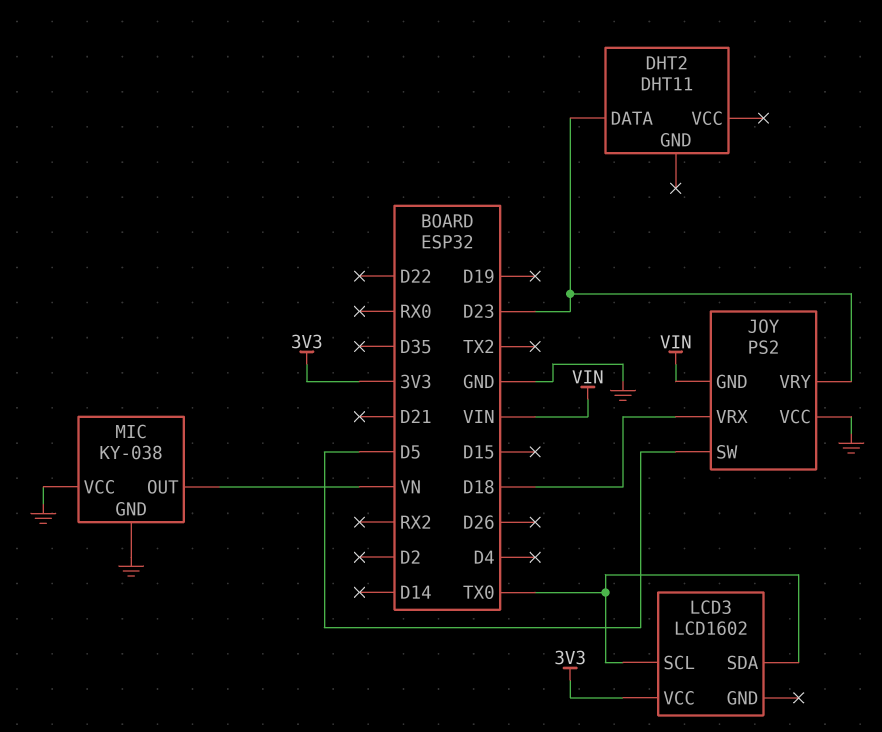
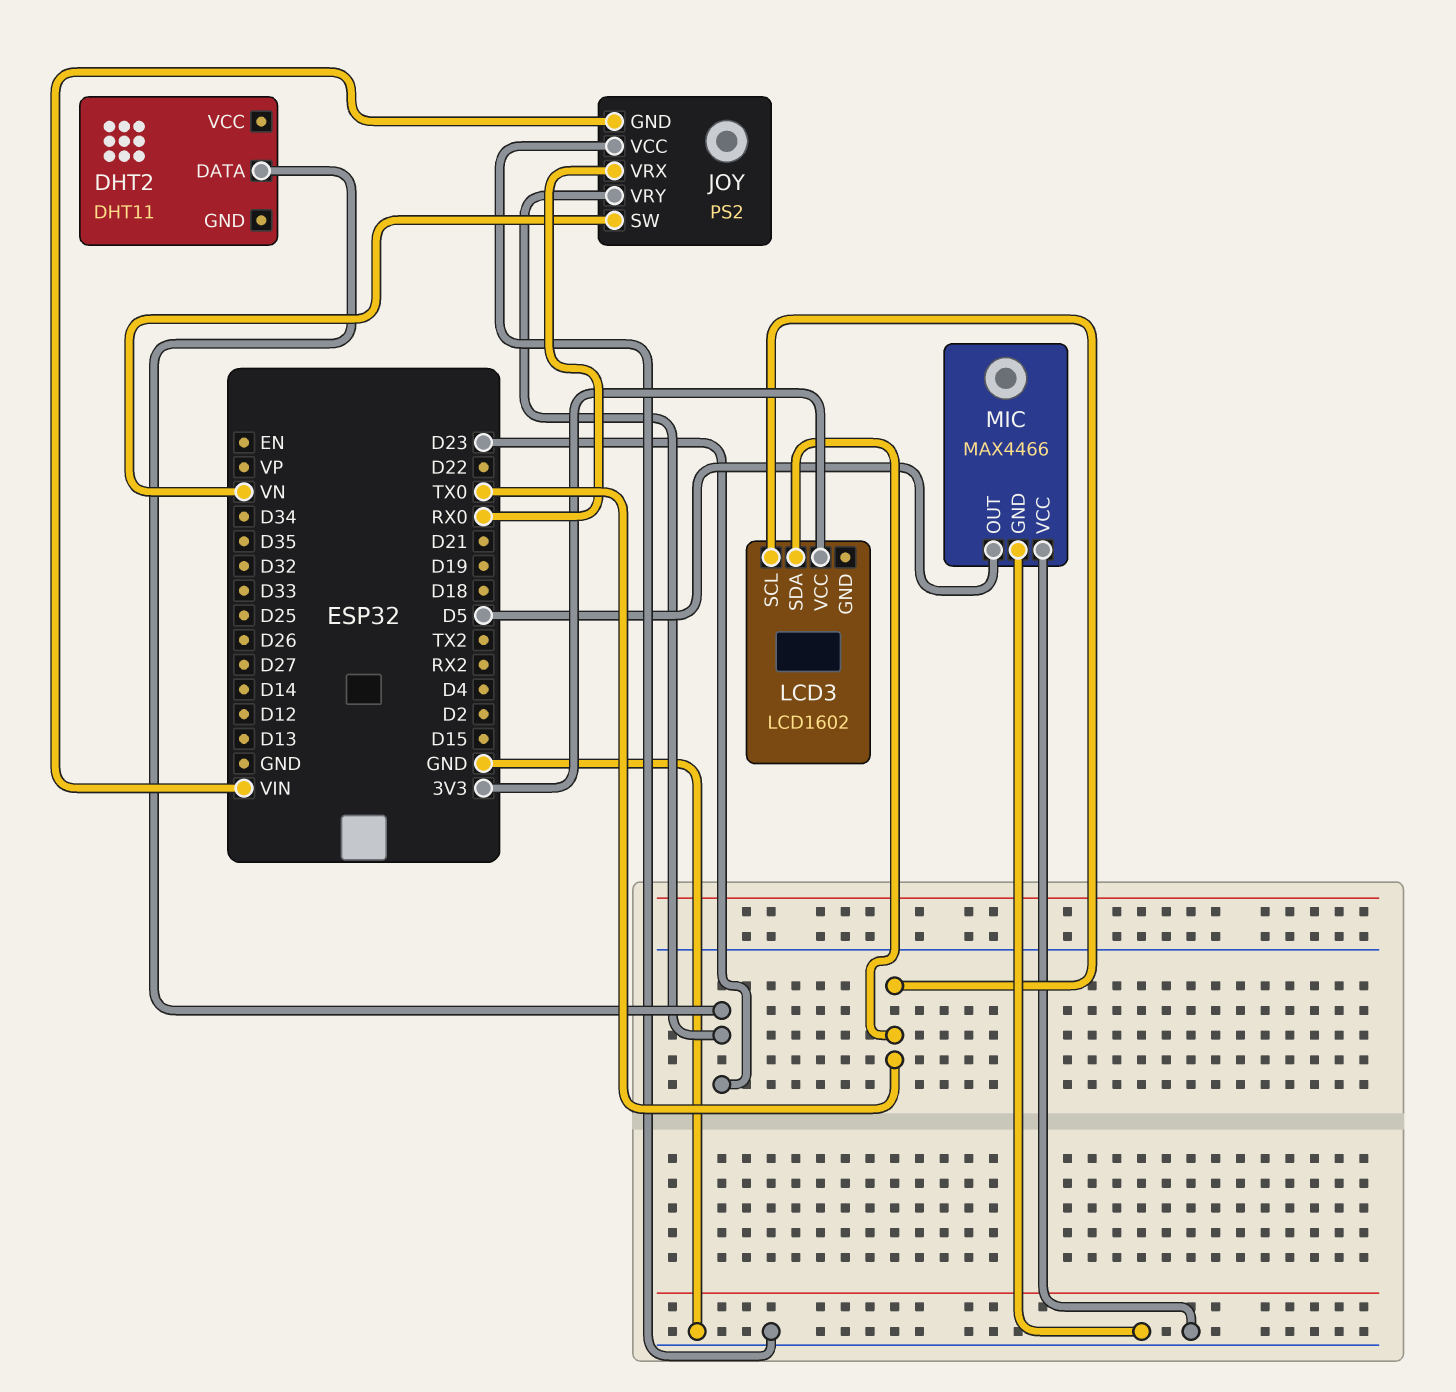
JOY pin SW: D5 -> VN
JOY pin VRX: D18 -> RX0
MIC: KY-038 -> MAX4466
MIC pin OUT: VN -> D5

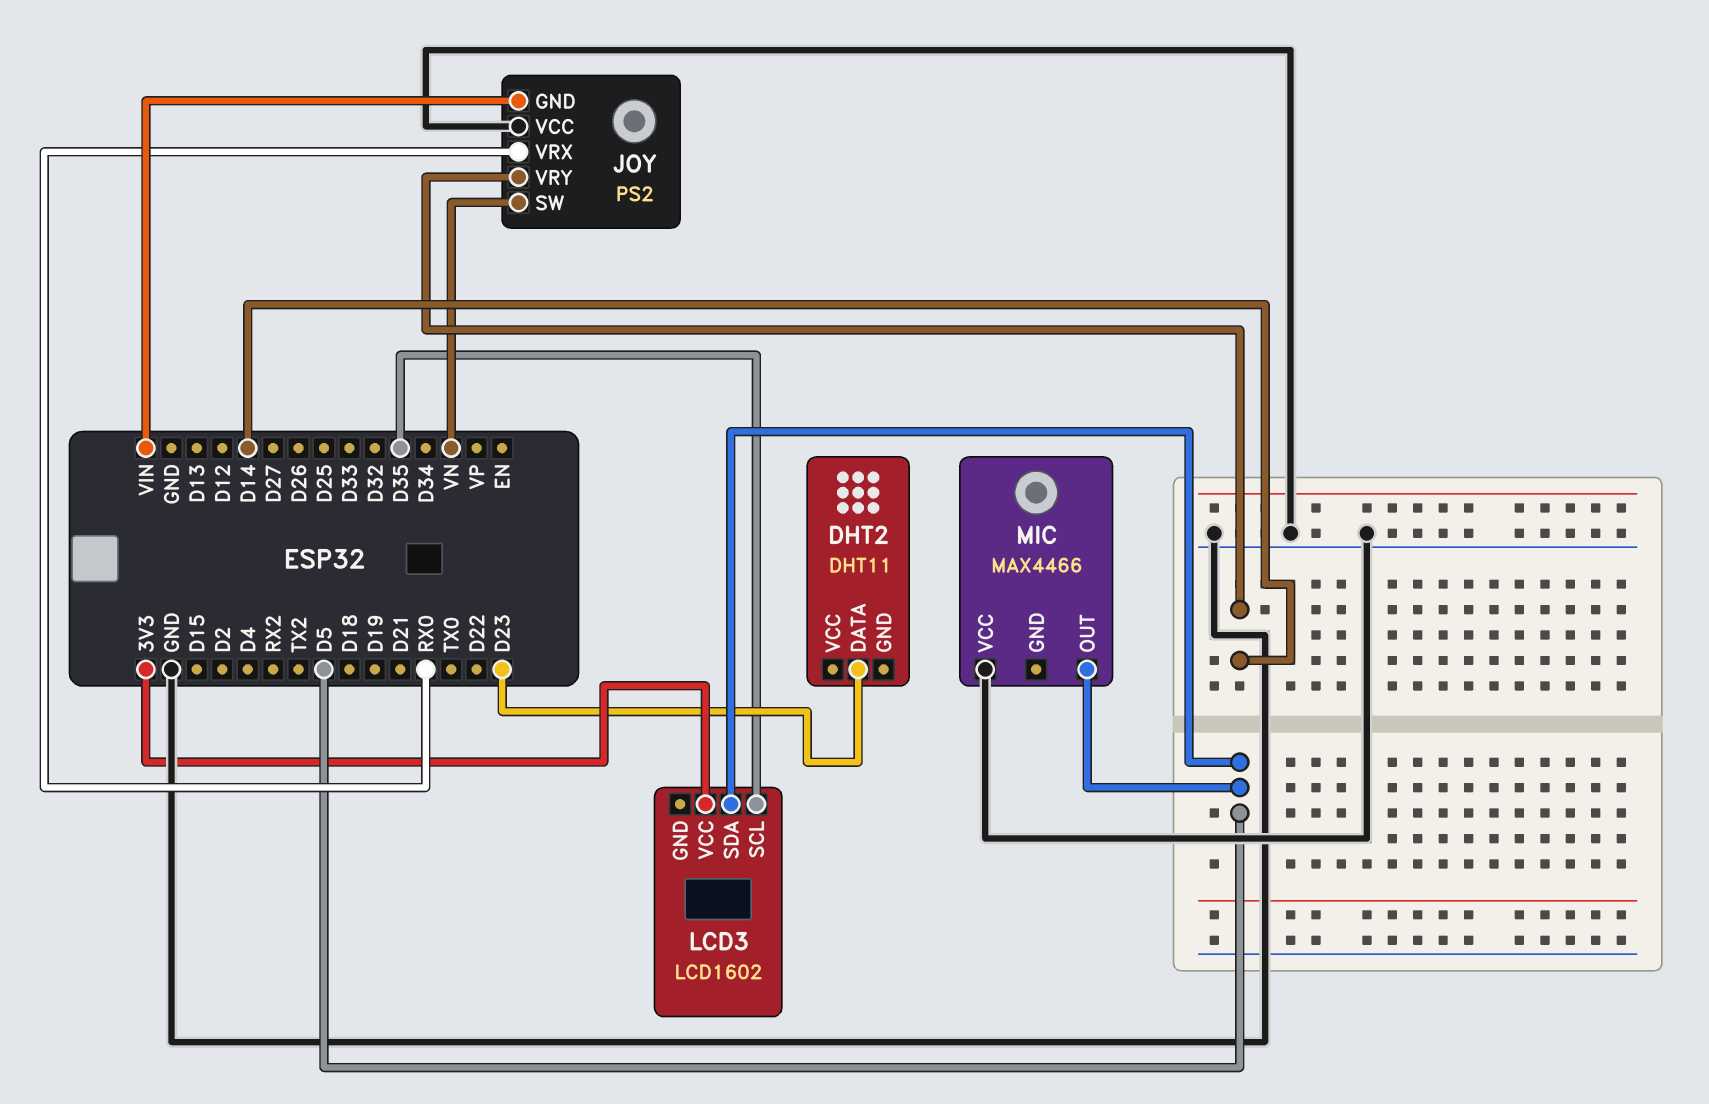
JOY pin VRY: D23 -> D14
LCD3 pin SCL: TX0 -> D35
LCD3 pin SDA: TX0 -> D5
MIC pin GND: GND -> none

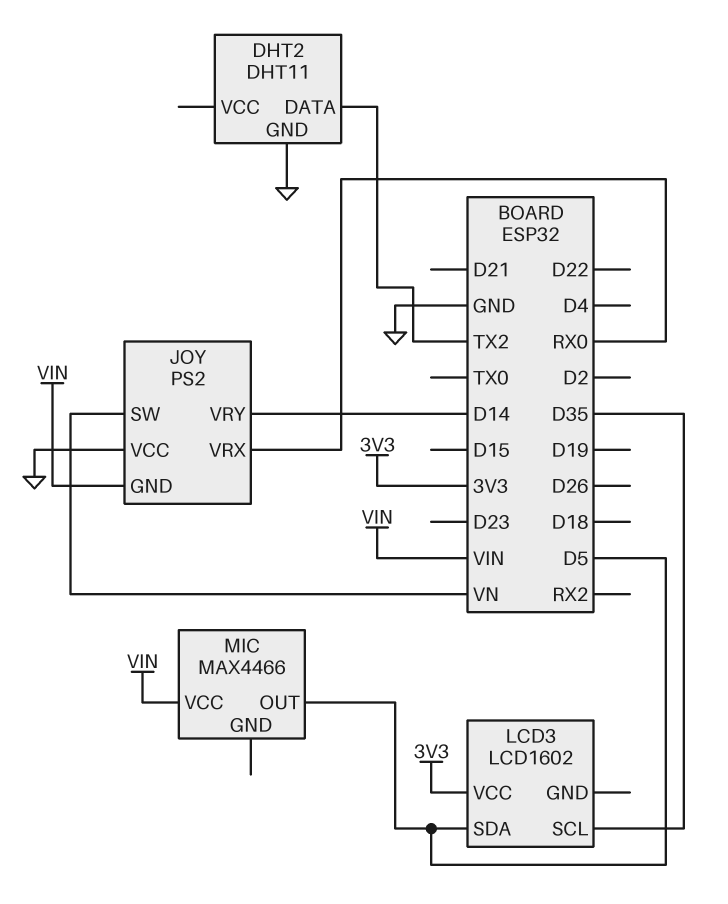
DHT2 pin DATA: D23 -> TX2
DHT2 pin GND: none -> GND
MIC pin VCC: GND -> VIN

